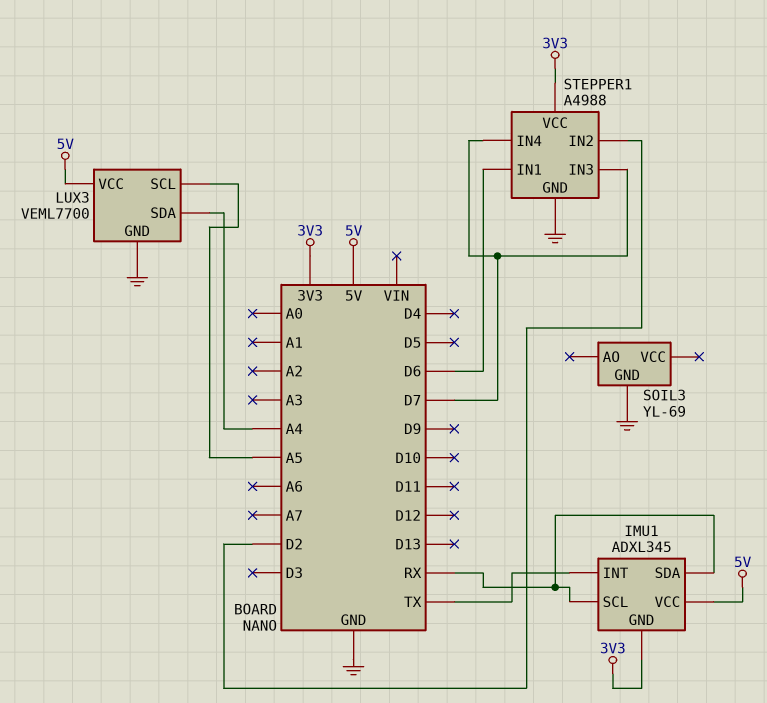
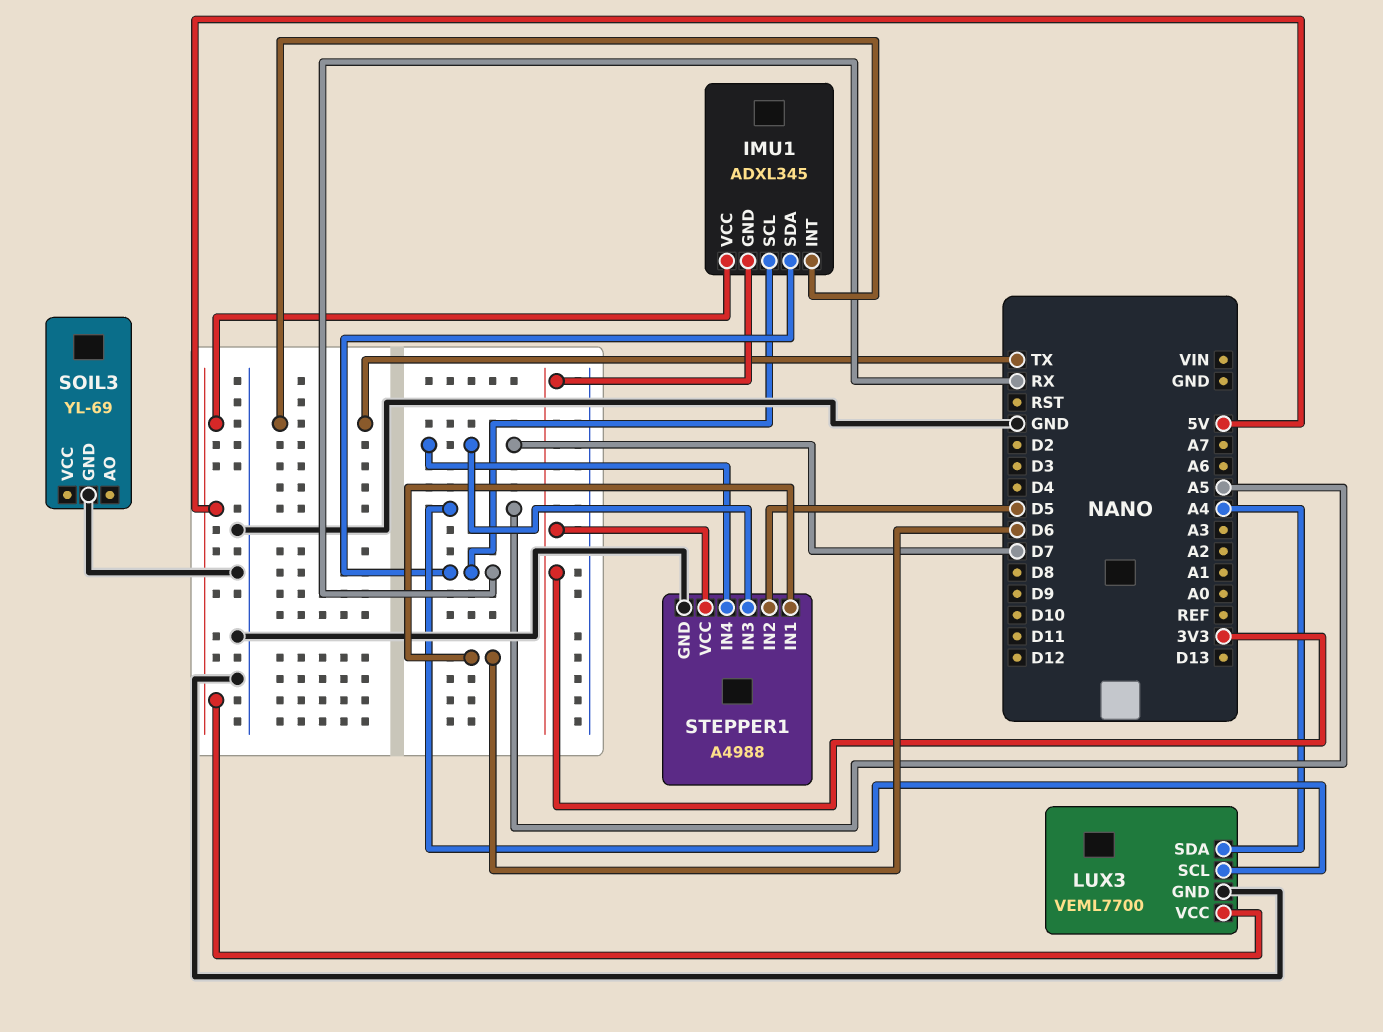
STEPPER1 pin IN2: D2 -> D5

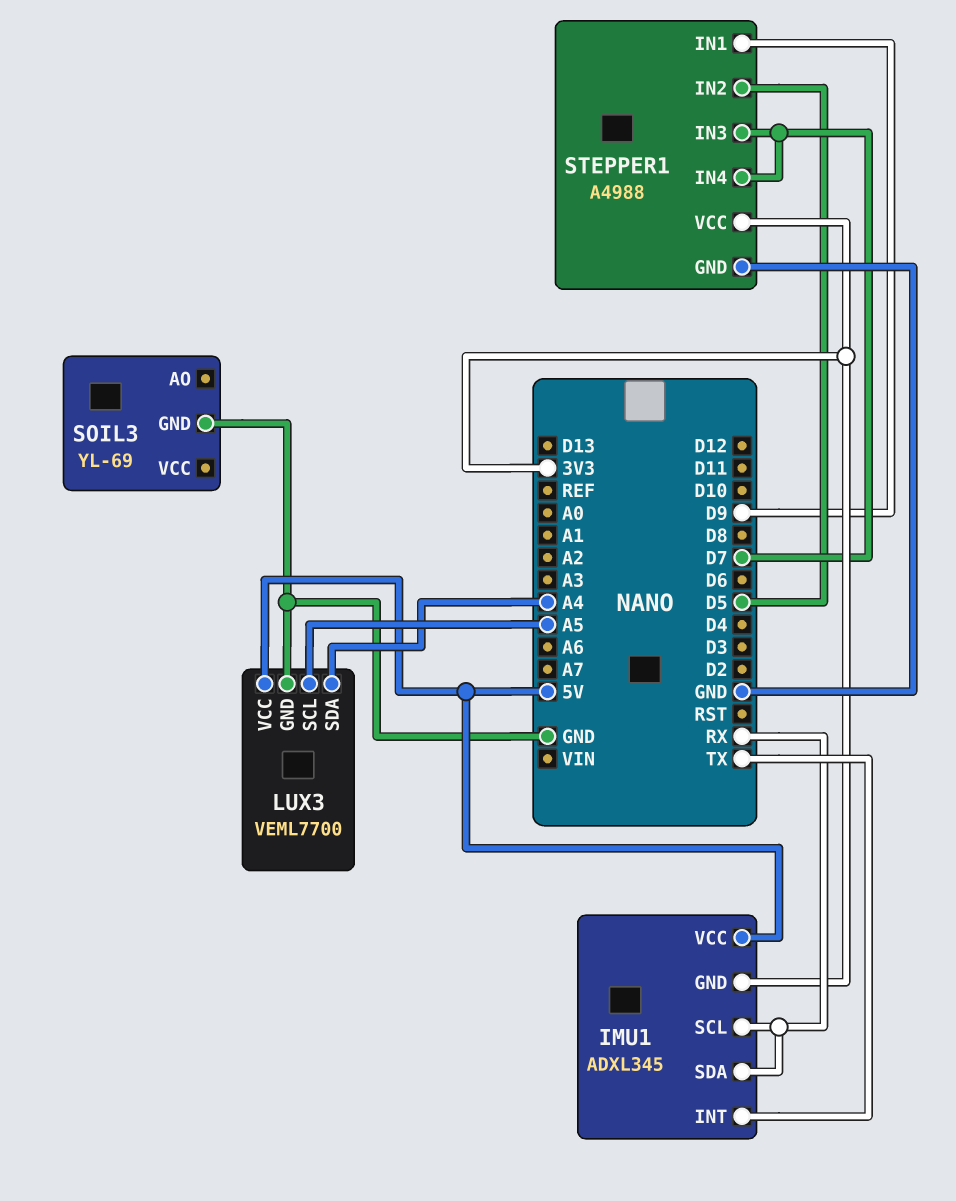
STEPPER1 pin IN1: D6 -> D9

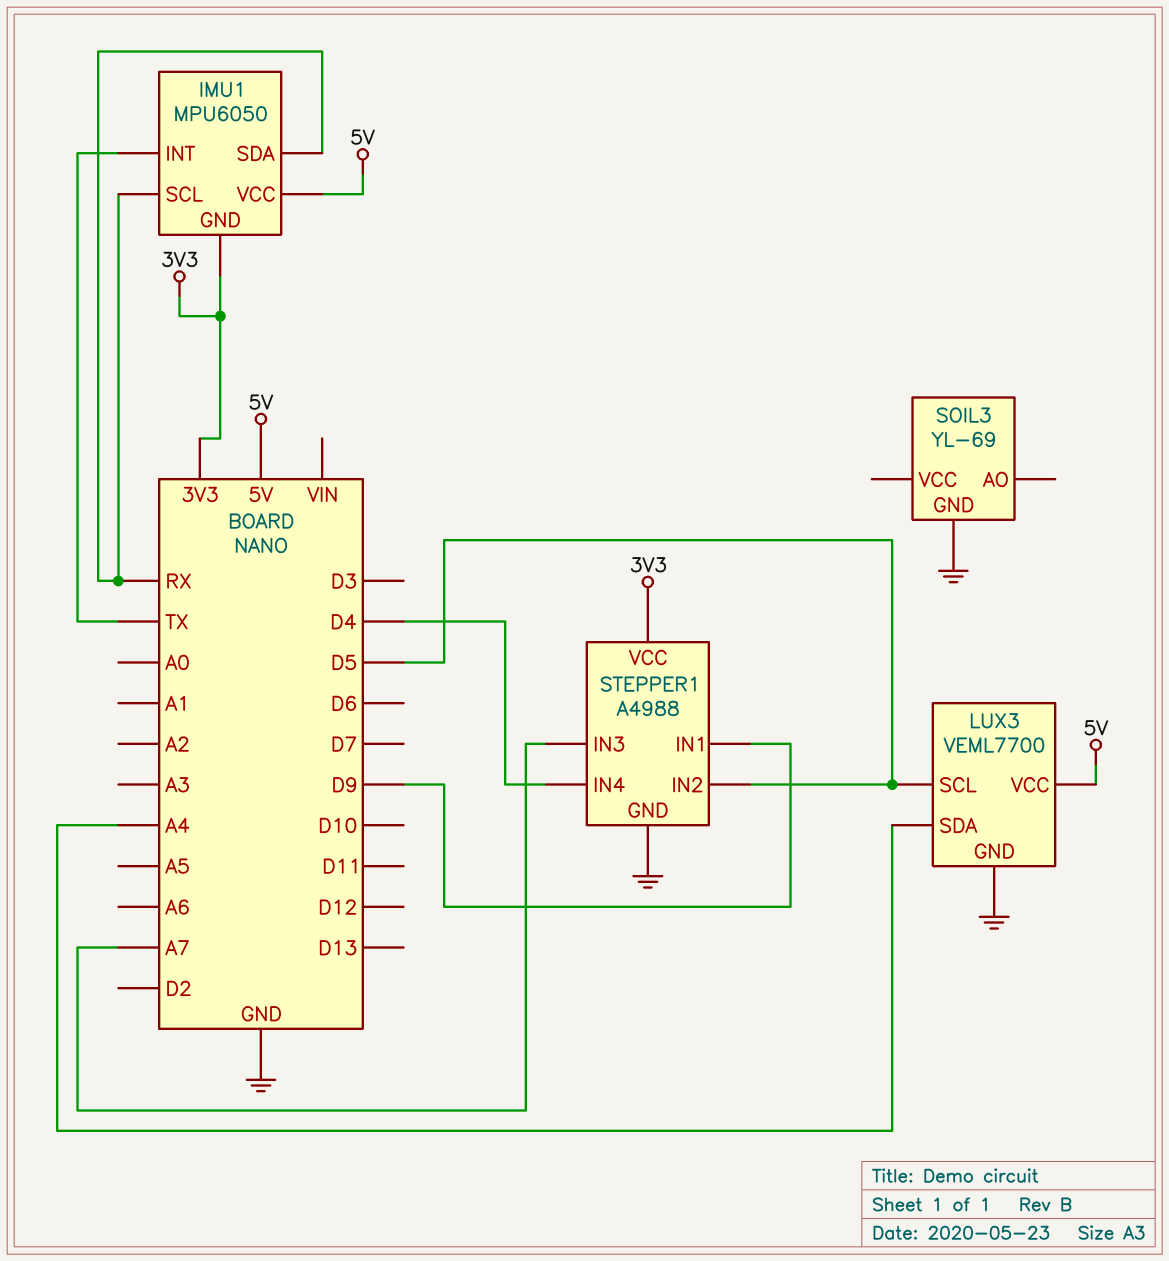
IMU1: ADXL345 -> MPU6050
LUX3 pin SCL: A5 -> D5
STEPPER1 pin IN3: D7 -> A7
STEPPER1 pin IN4: D7 -> D4

